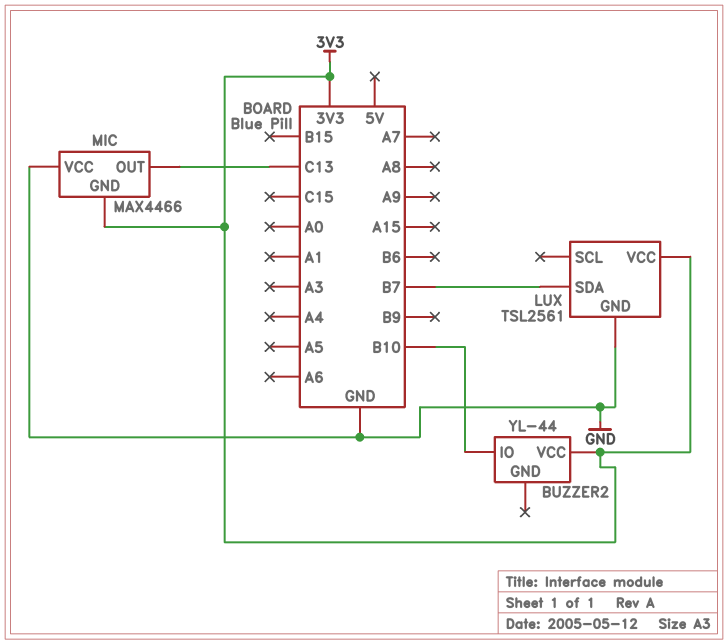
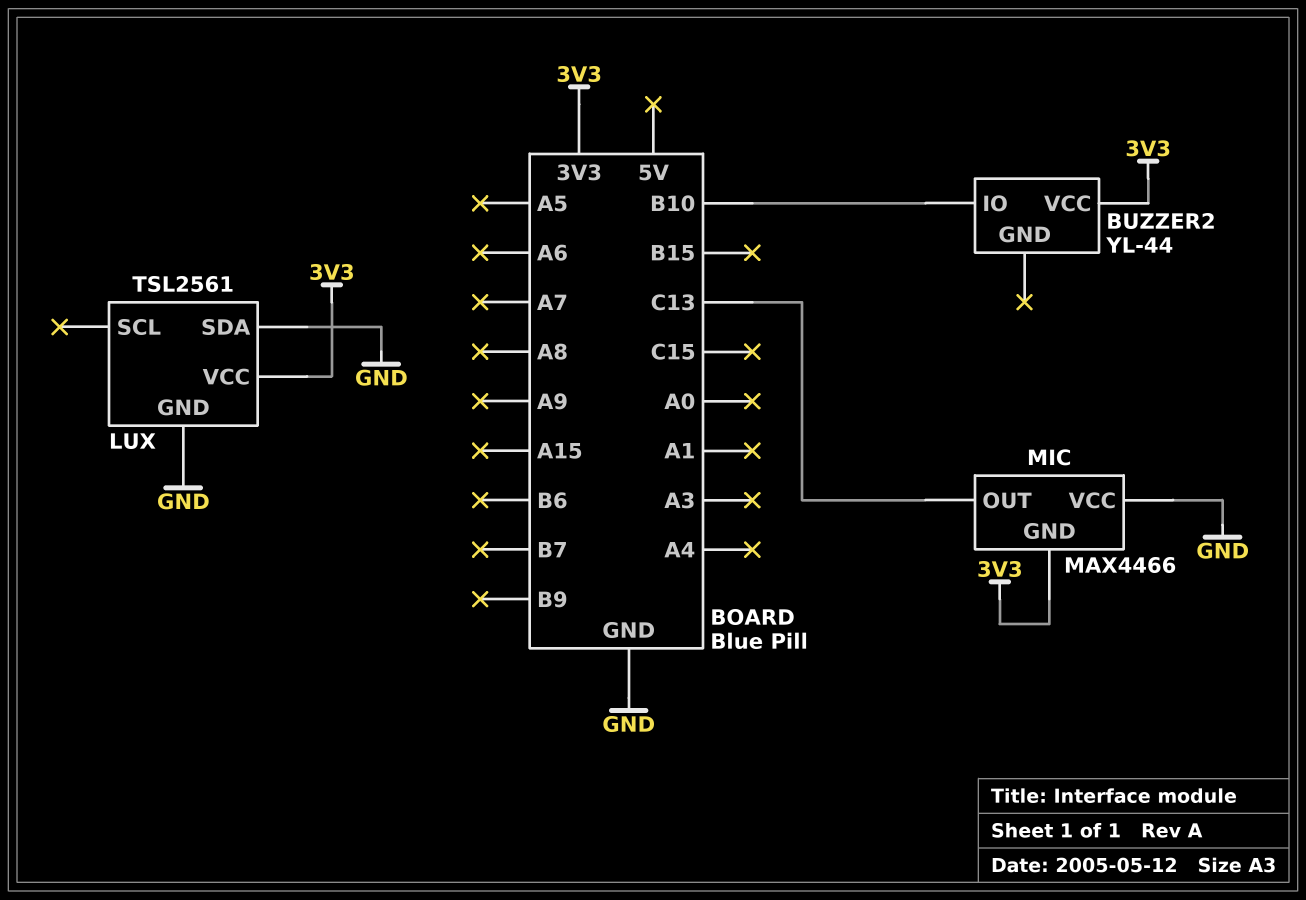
LUX pin SDA: B7 -> GND

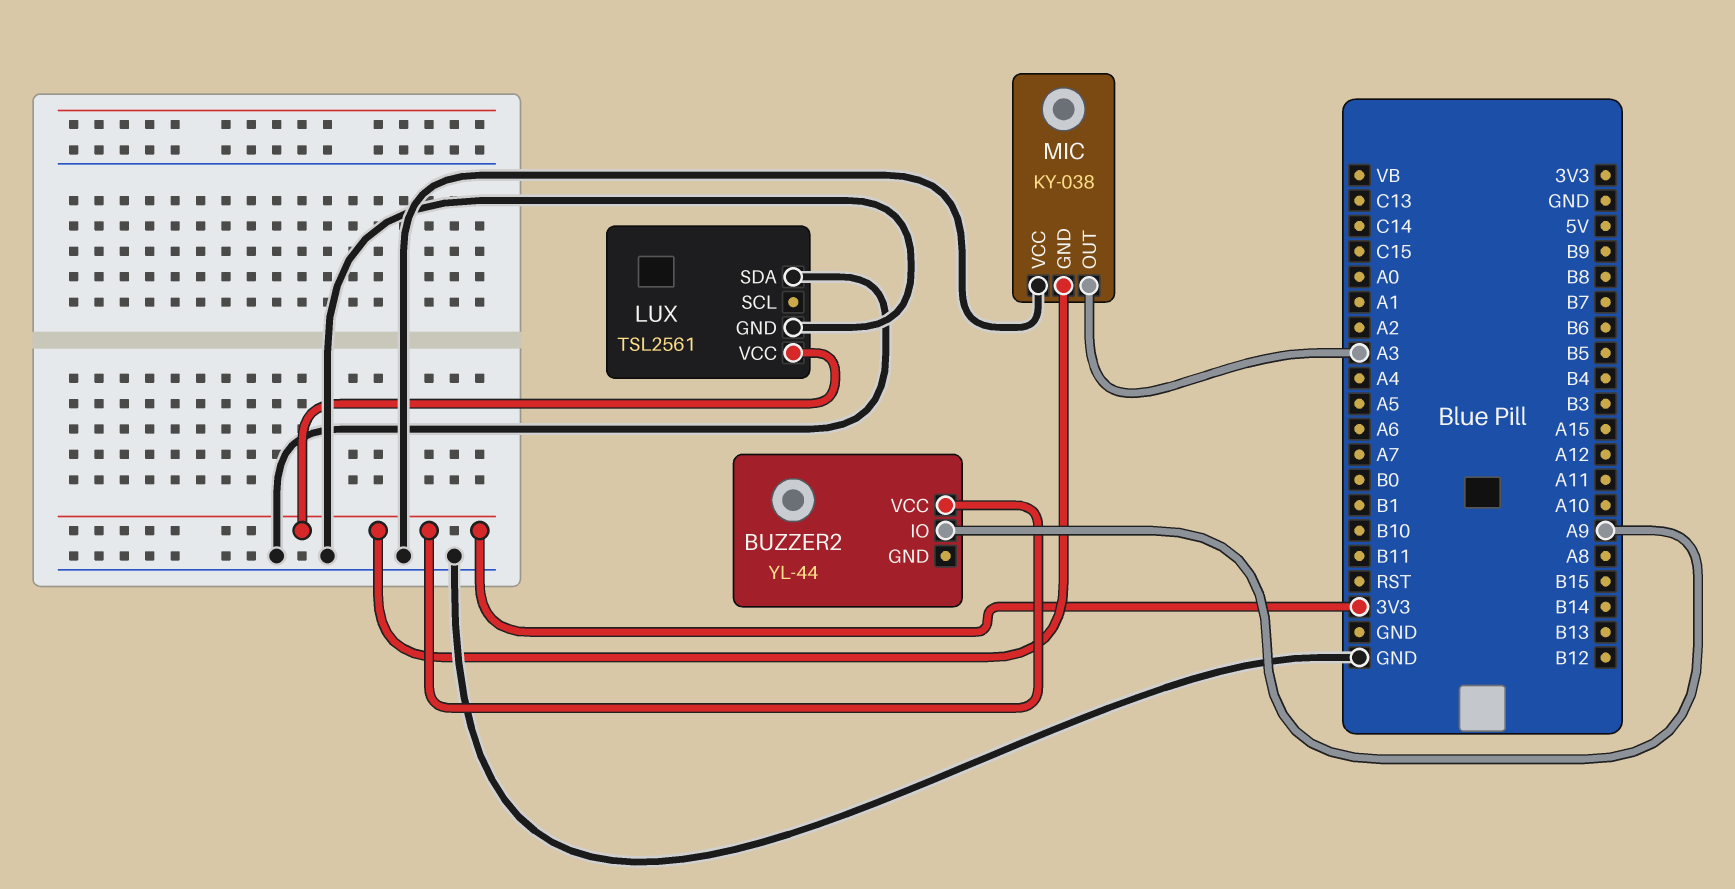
BUZZER2 pin IO: B10 -> A9
MIC: MAX4466 -> KY-038
MIC pin OUT: C13 -> A3

